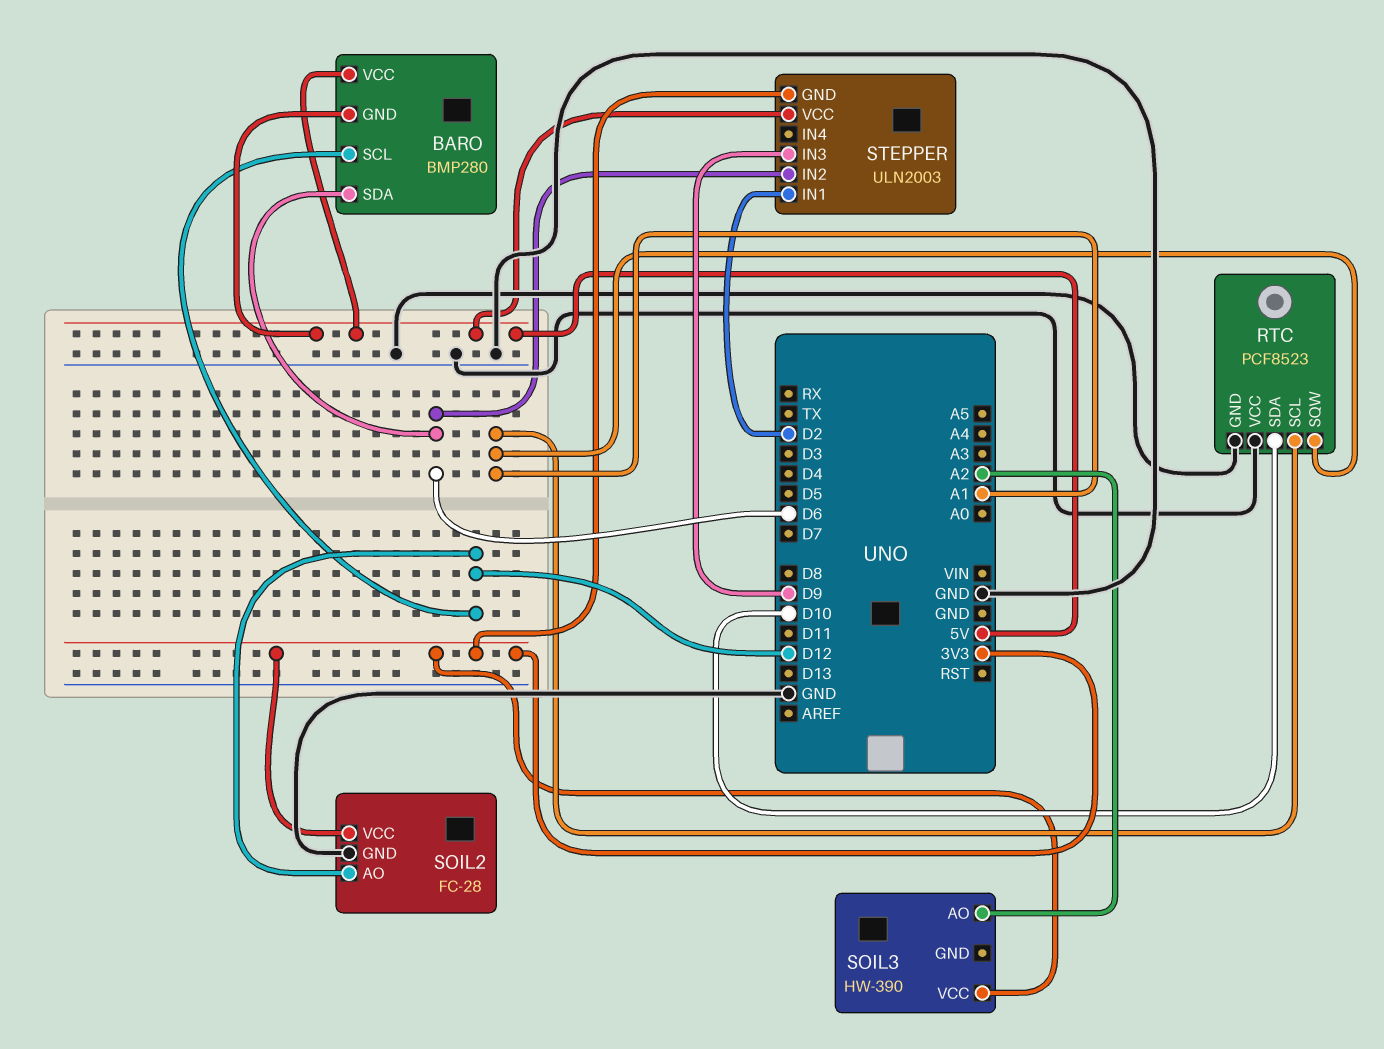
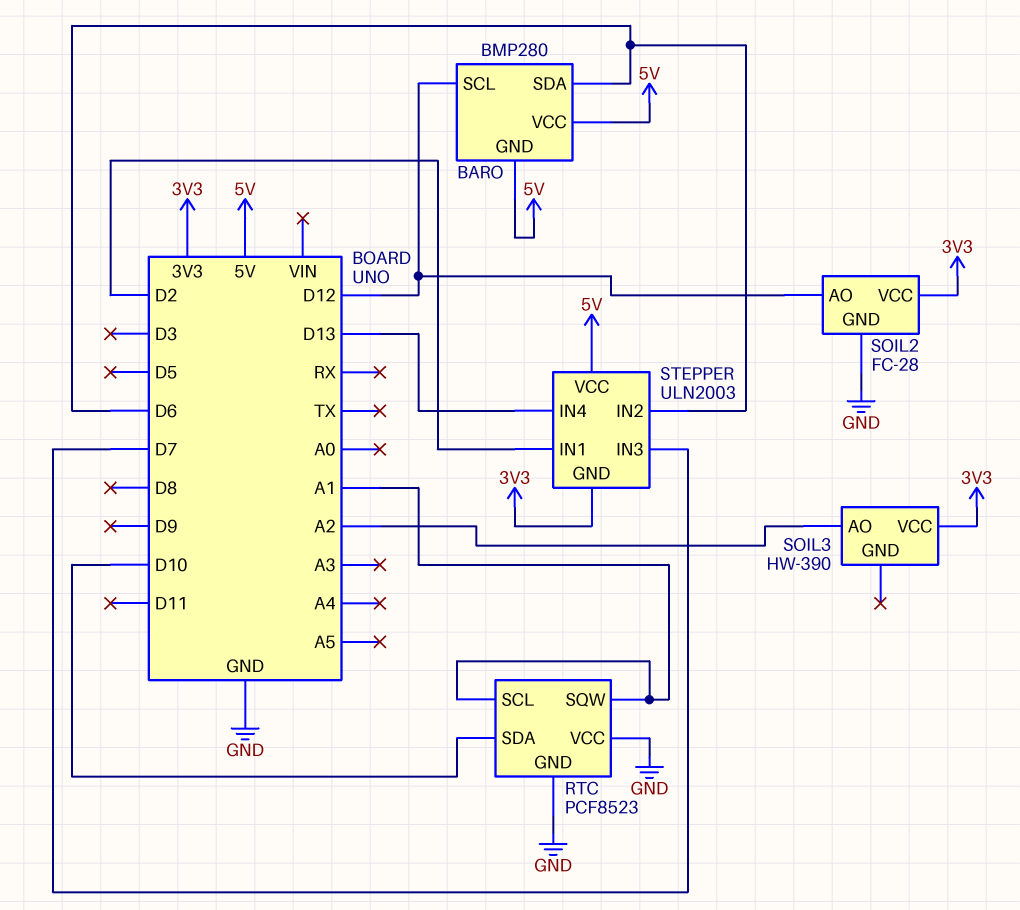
STEPPER pin IN3: D9 -> D7
STEPPER pin IN4: none -> D13

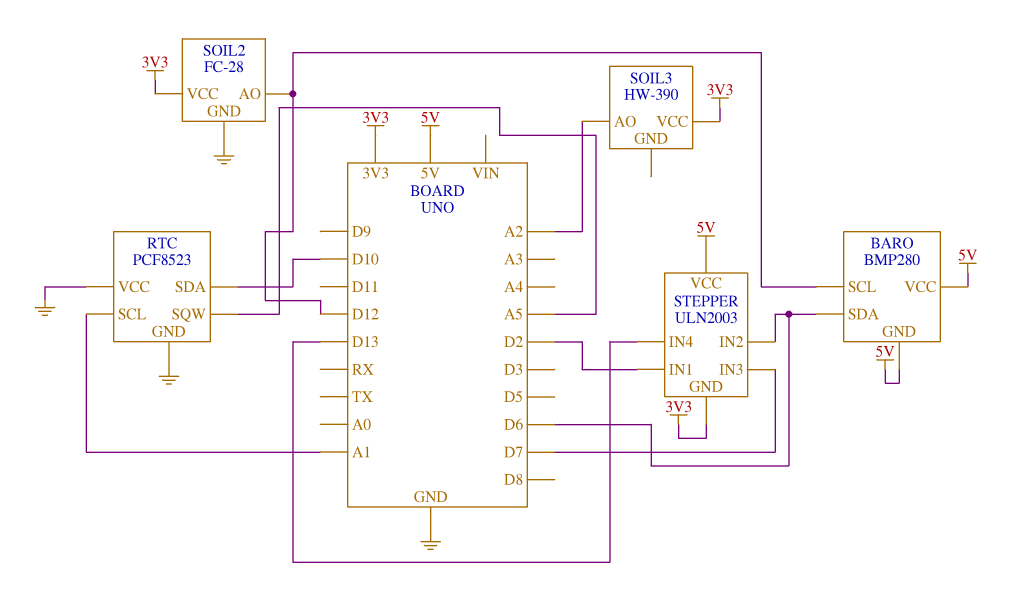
RTC pin SQW: A1 -> A5

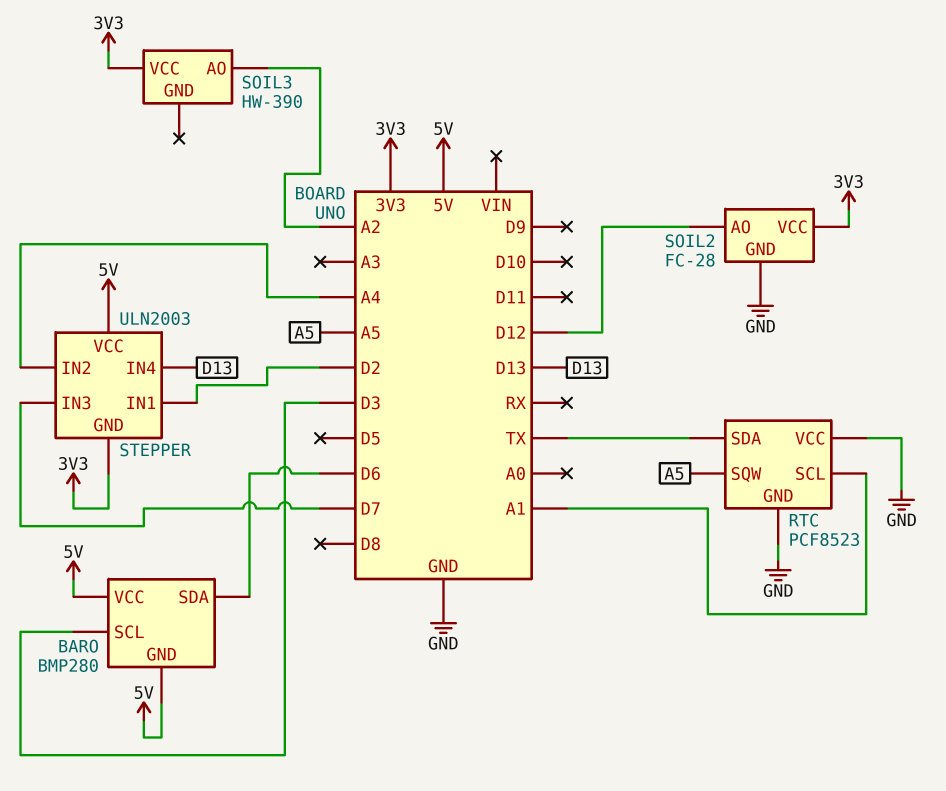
BARO pin SCL: D12 -> D3
RTC pin SDA: D10 -> TX
STEPPER pin IN2: D6 -> A4

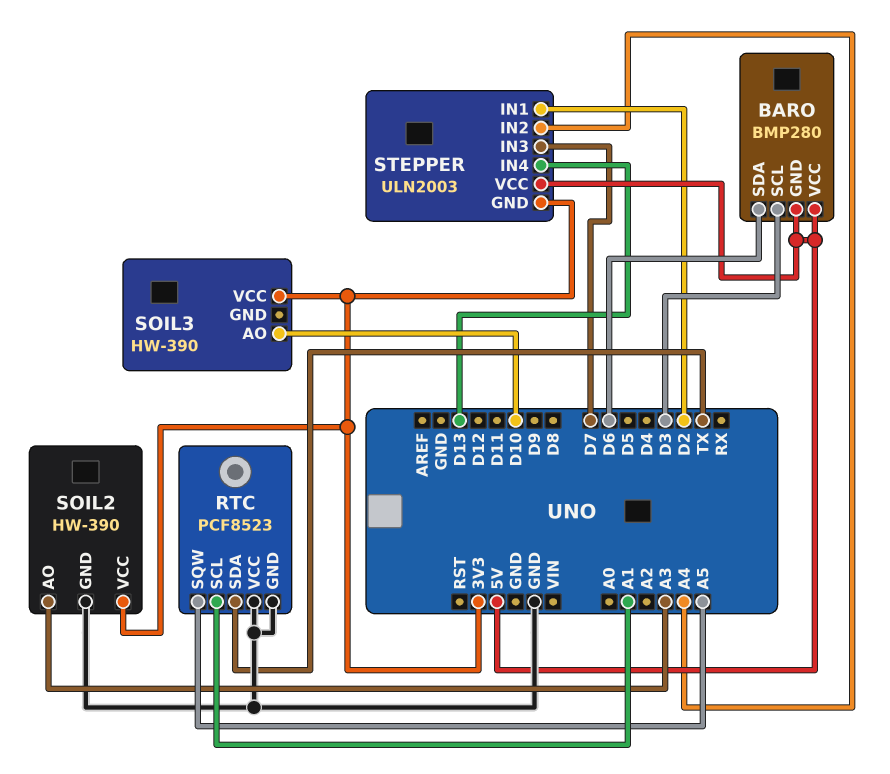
SOIL2: FC-28 -> HW-390
SOIL2 pin AO: D12 -> A3
SOIL3 pin AO: A2 -> D10

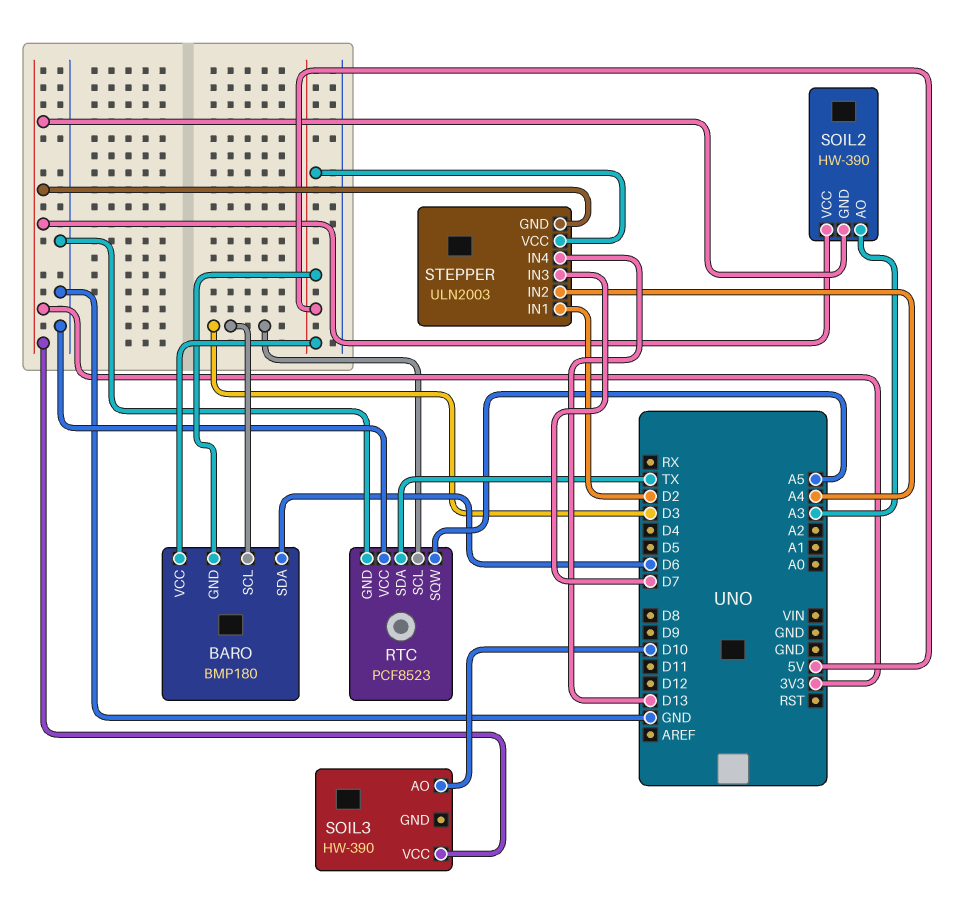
BARO: BMP280 -> BMP180
RTC pin SCL: A1 -> D3
SOIL2 pin GND: GND -> 3V3

